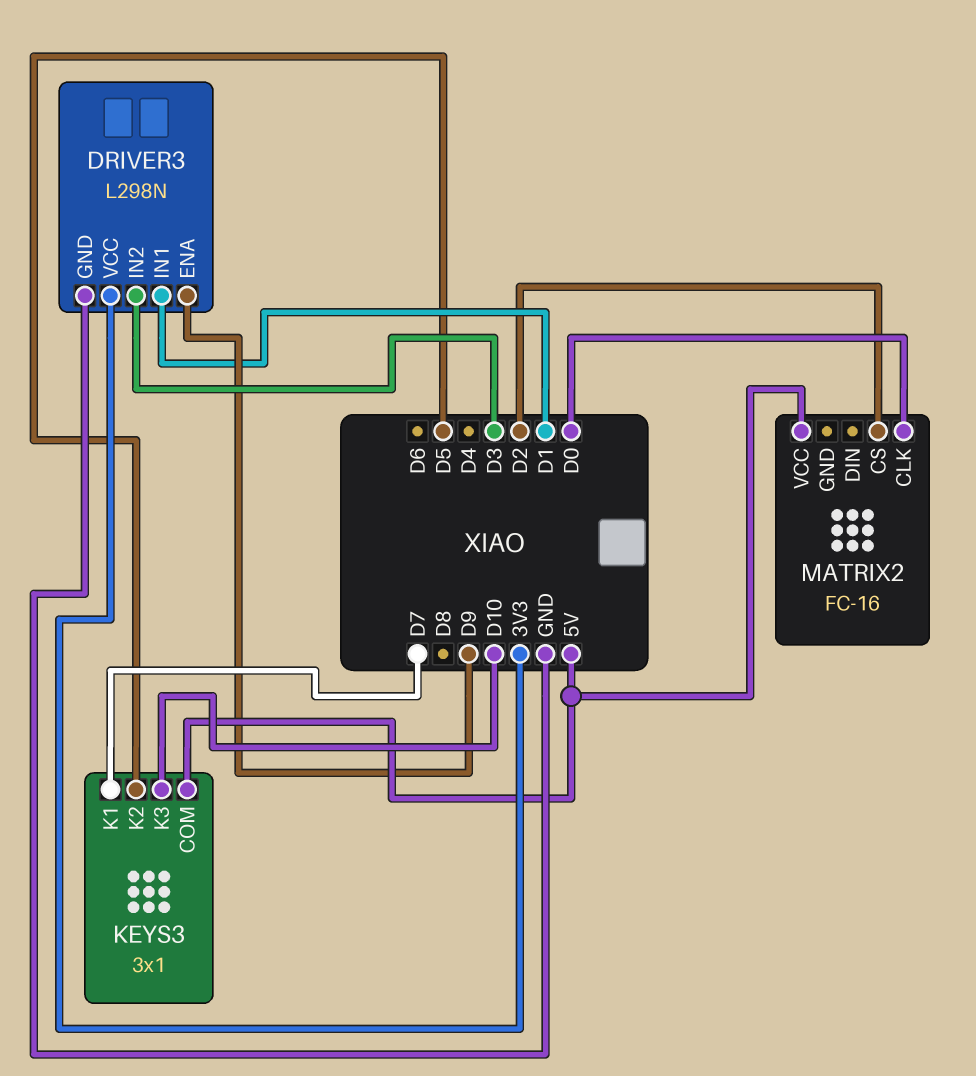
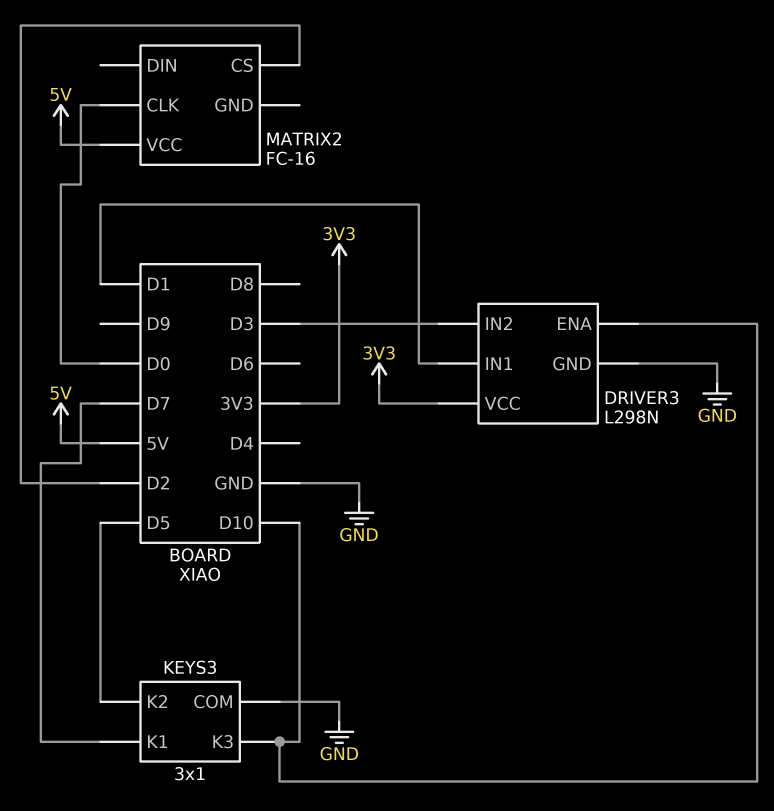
DRIVER3 pin ENA: D9 -> D10
KEYS3 pin COM: 5V -> GND

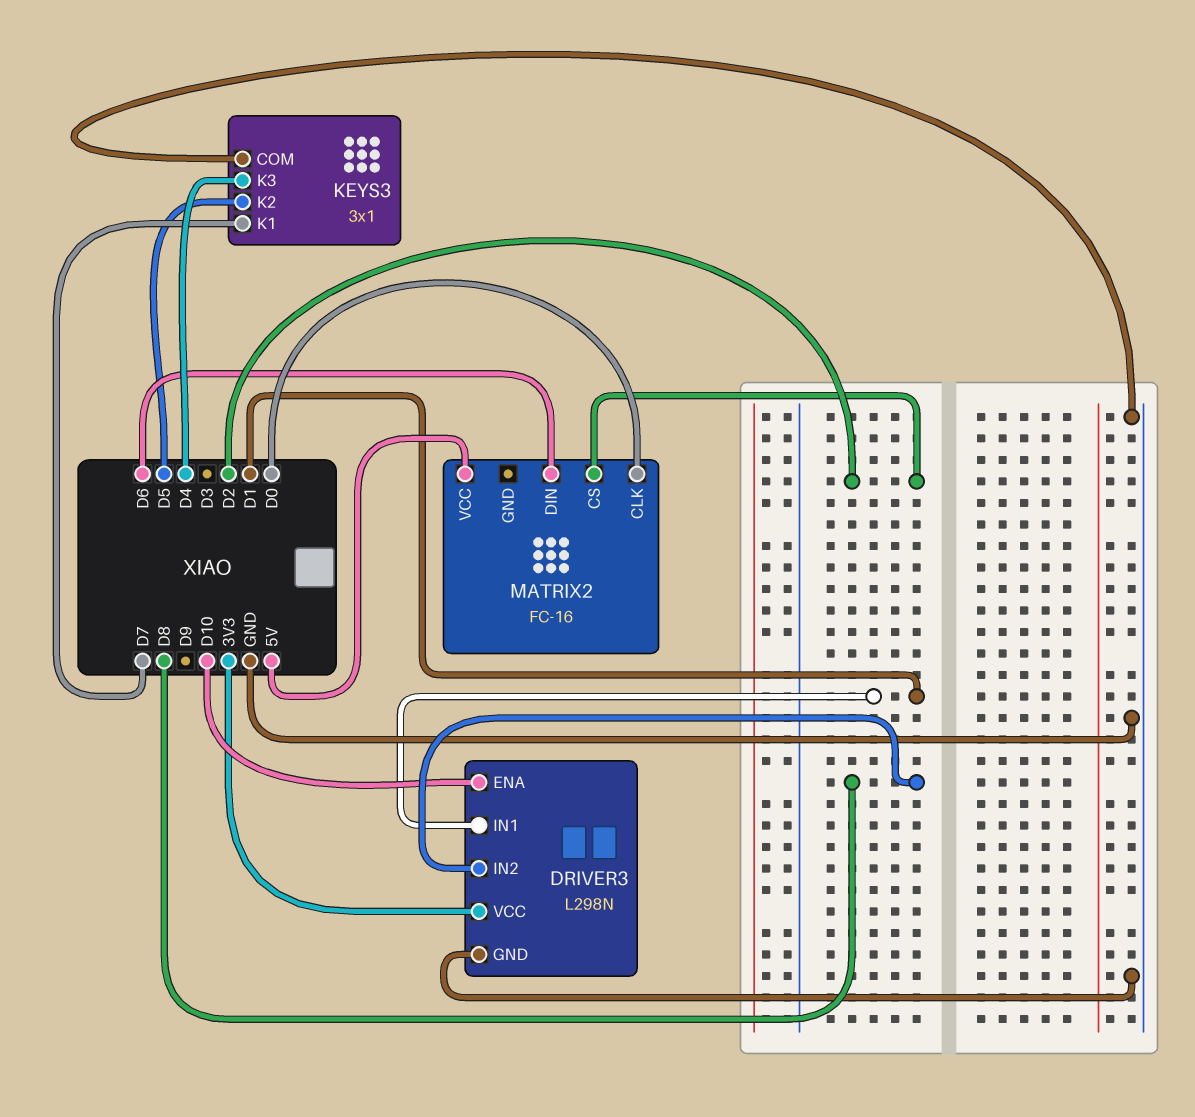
DRIVER3 pin IN2: D3 -> D8
KEYS3 pin K3: D10 -> D4
MATRIX2 pin DIN: none -> D6

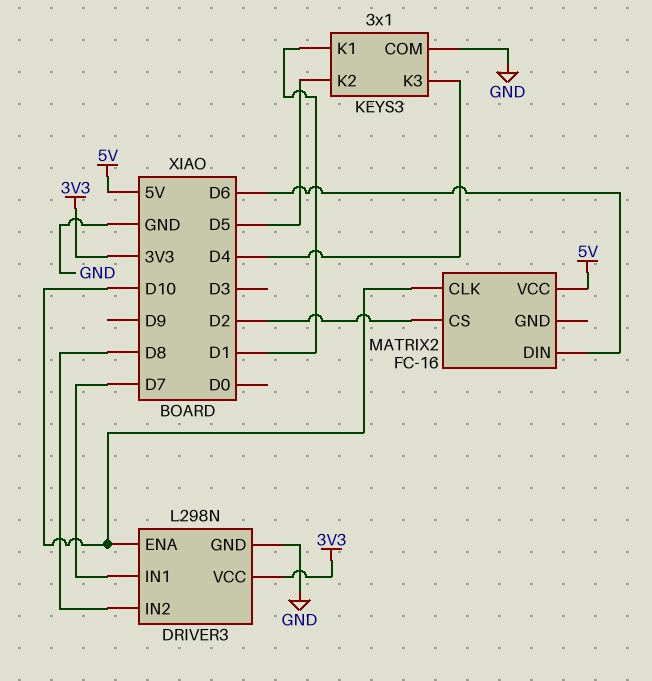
DRIVER3 pin IN1: D1 -> D7
KEYS3 pin K1: D7 -> D1
MATRIX2 pin CLK: D0 -> D10

